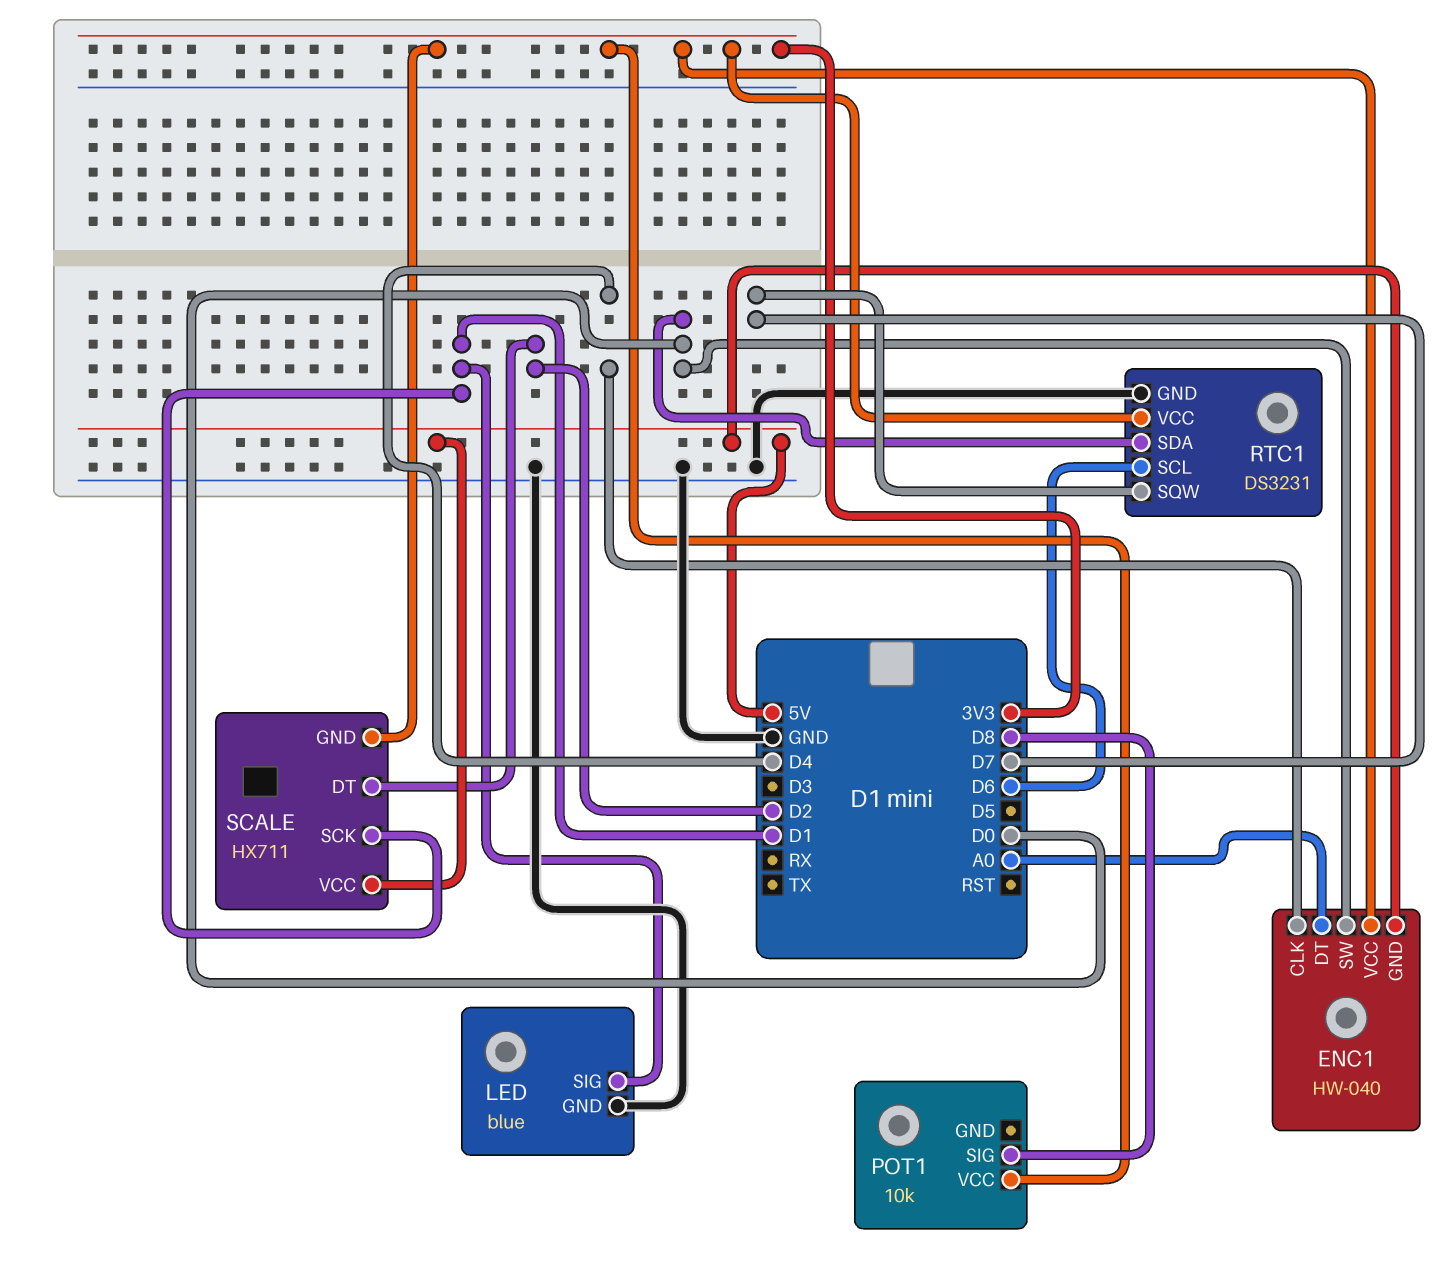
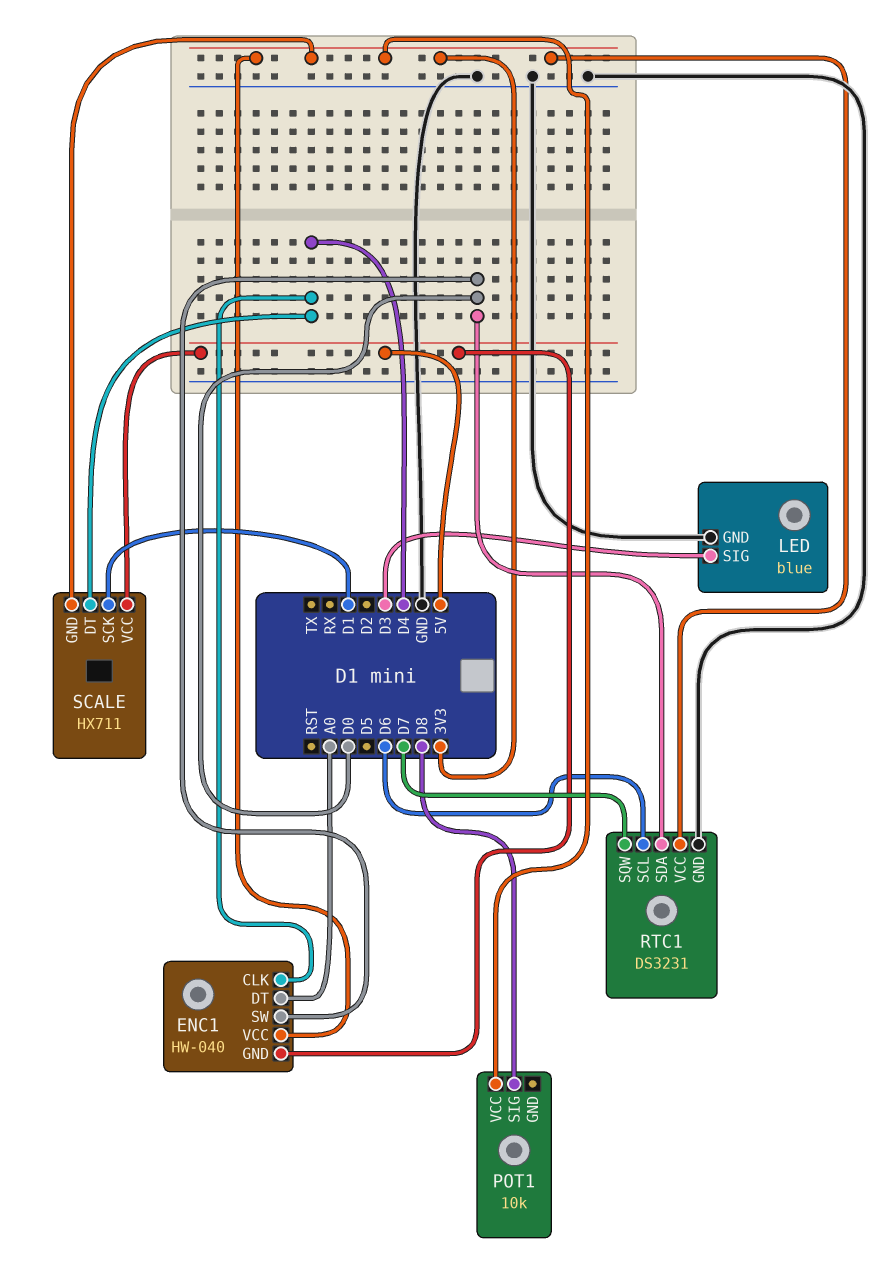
LED pin SIG: D1 -> D3
SCALE pin DT: D2 -> D4

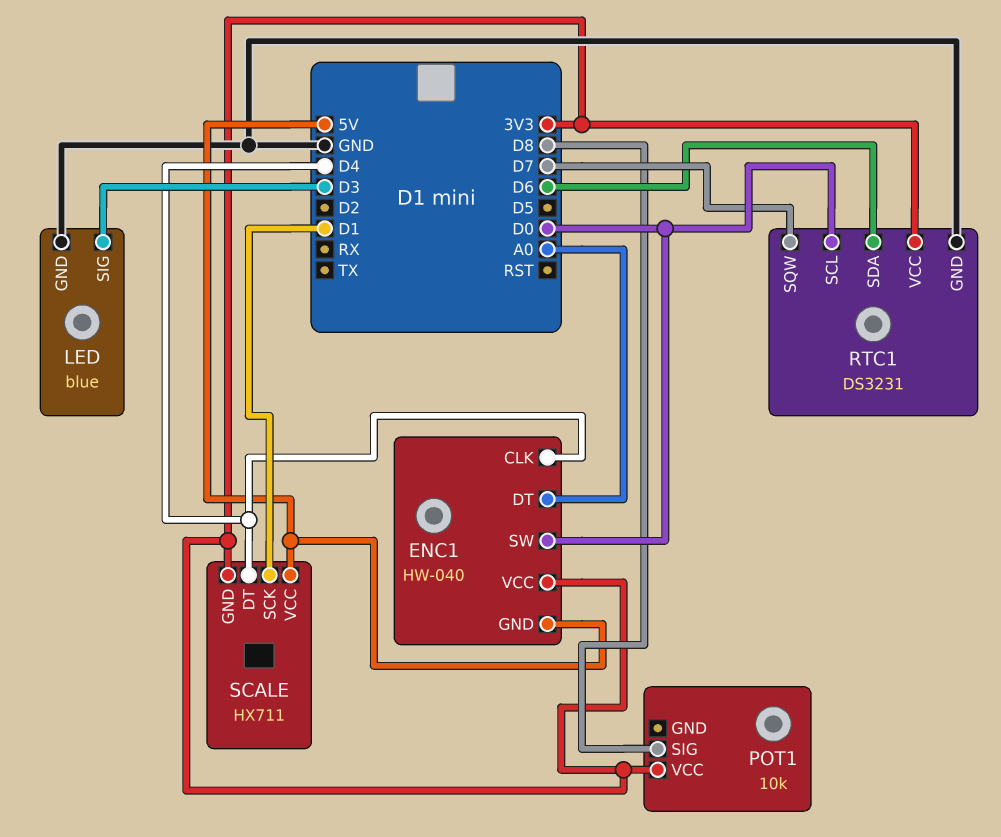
RTC1 pin SCL: D6 -> D0
RTC1 pin SDA: D0 -> D6

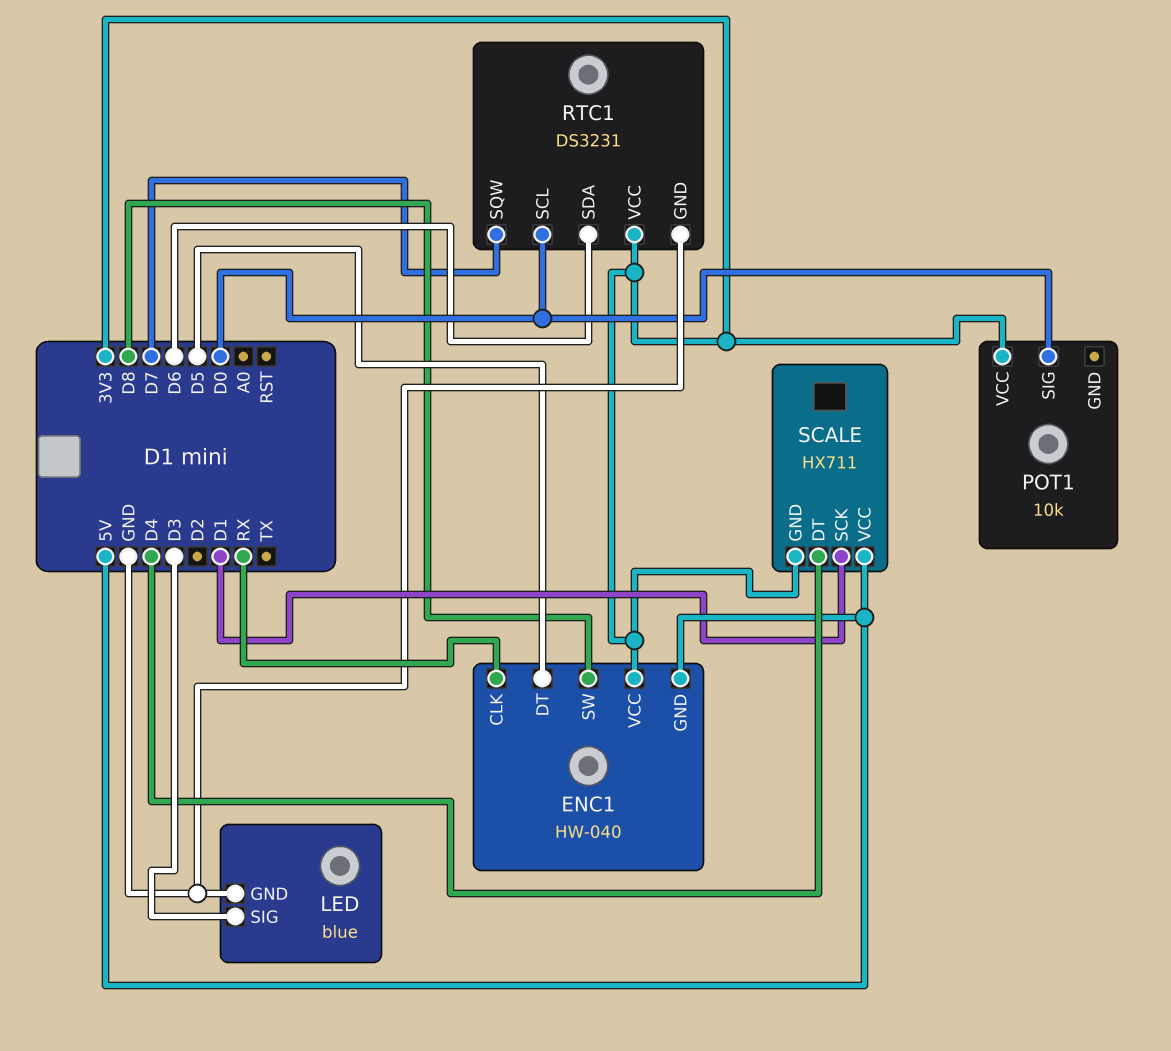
ENC1 pin CLK: D4 -> RX
ENC1 pin DT: A0 -> D5
ENC1 pin SW: D0 -> D8
POT1 pin SIG: D8 -> D0

